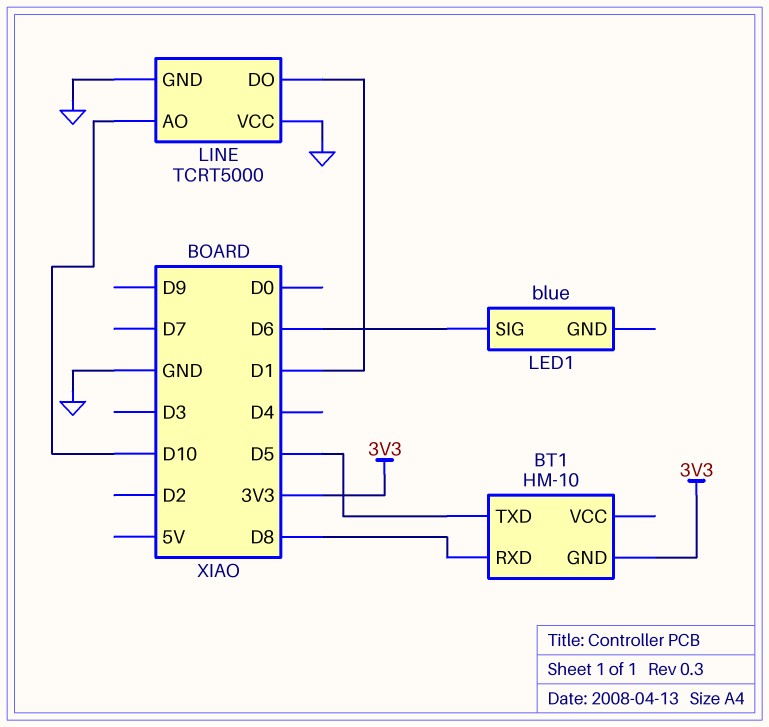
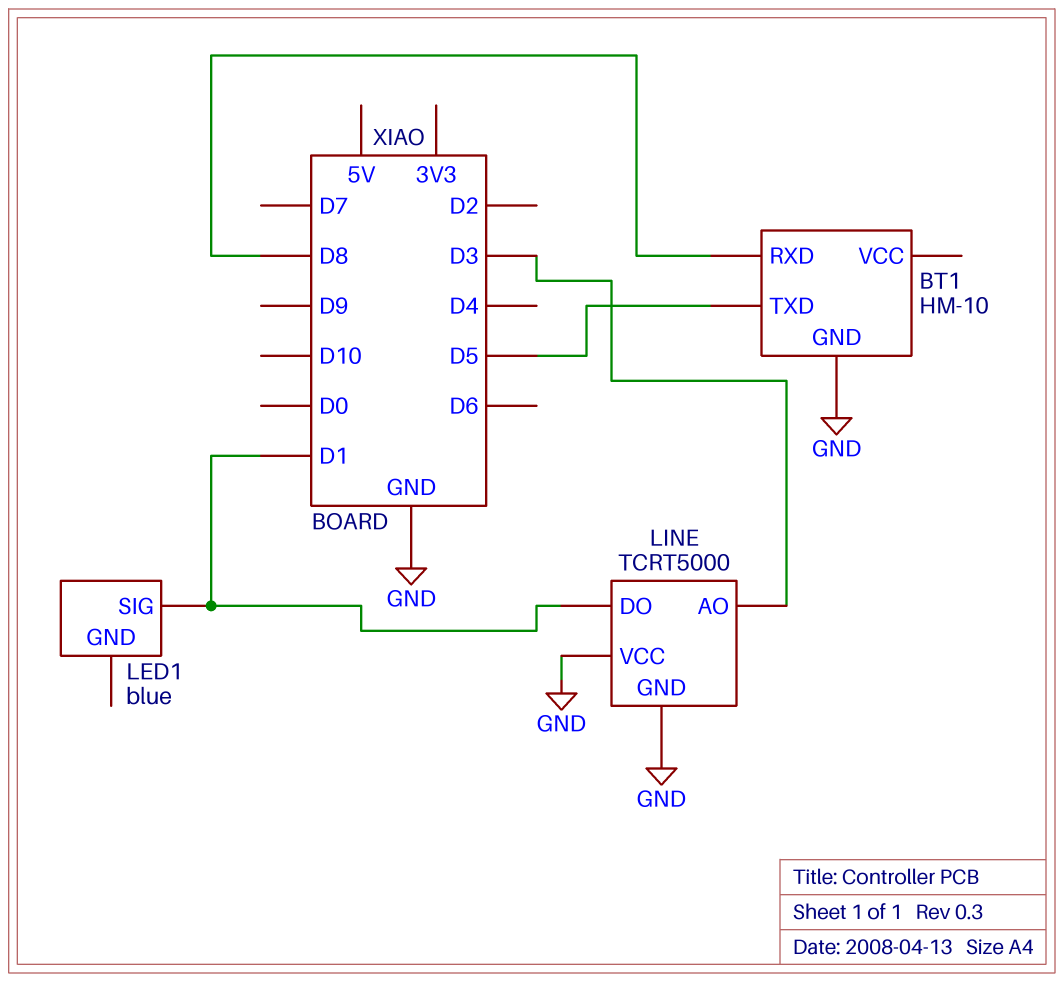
BT1 pin GND: 3V3 -> GND
LED1 pin SIG: D6 -> D1
LINE pin AO: D10 -> D3

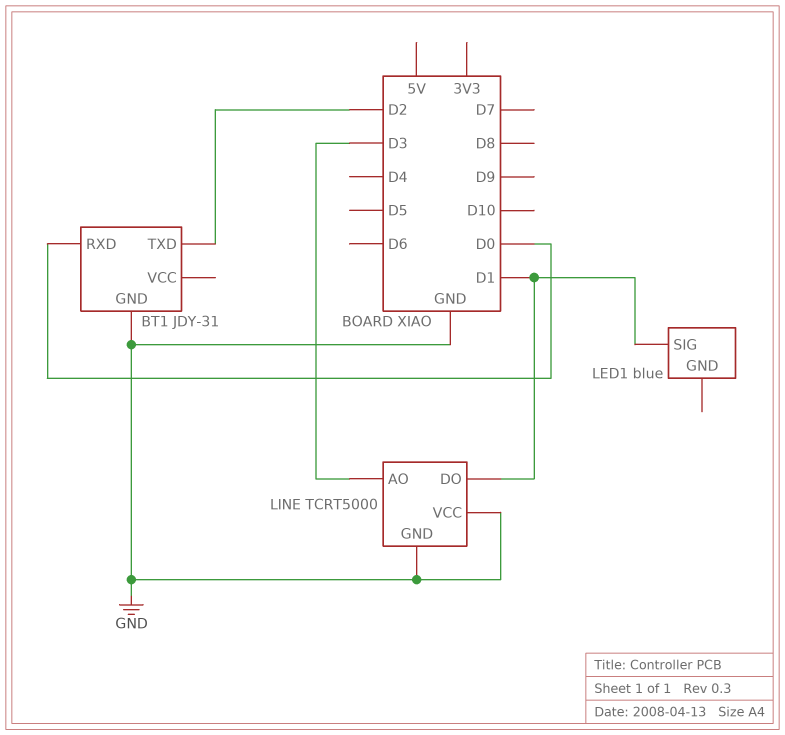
BT1: HM-10 -> JDY-31
BT1 pin RXD: D8 -> D0
BT1 pin TXD: D5 -> D2

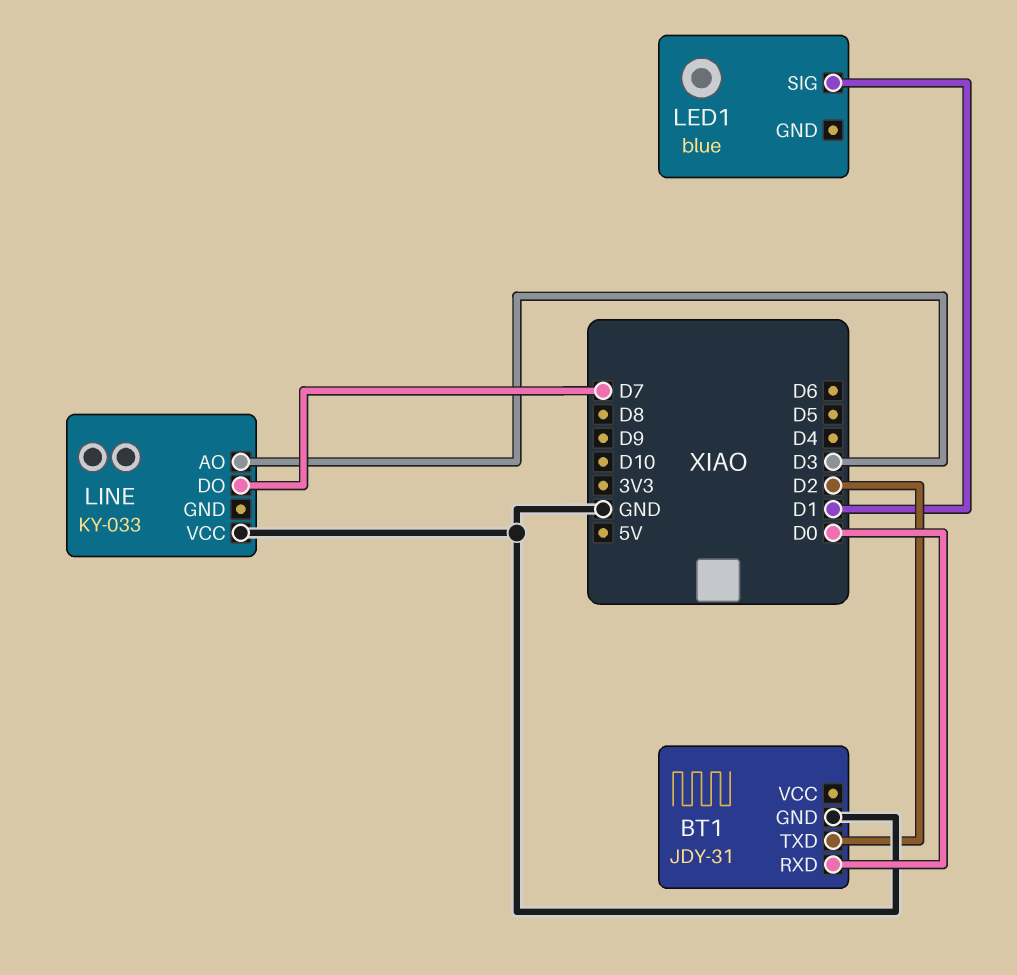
LINE: TCRT5000 -> KY-033
LINE pin DO: D1 -> D7
LINE pin GND: GND -> none

